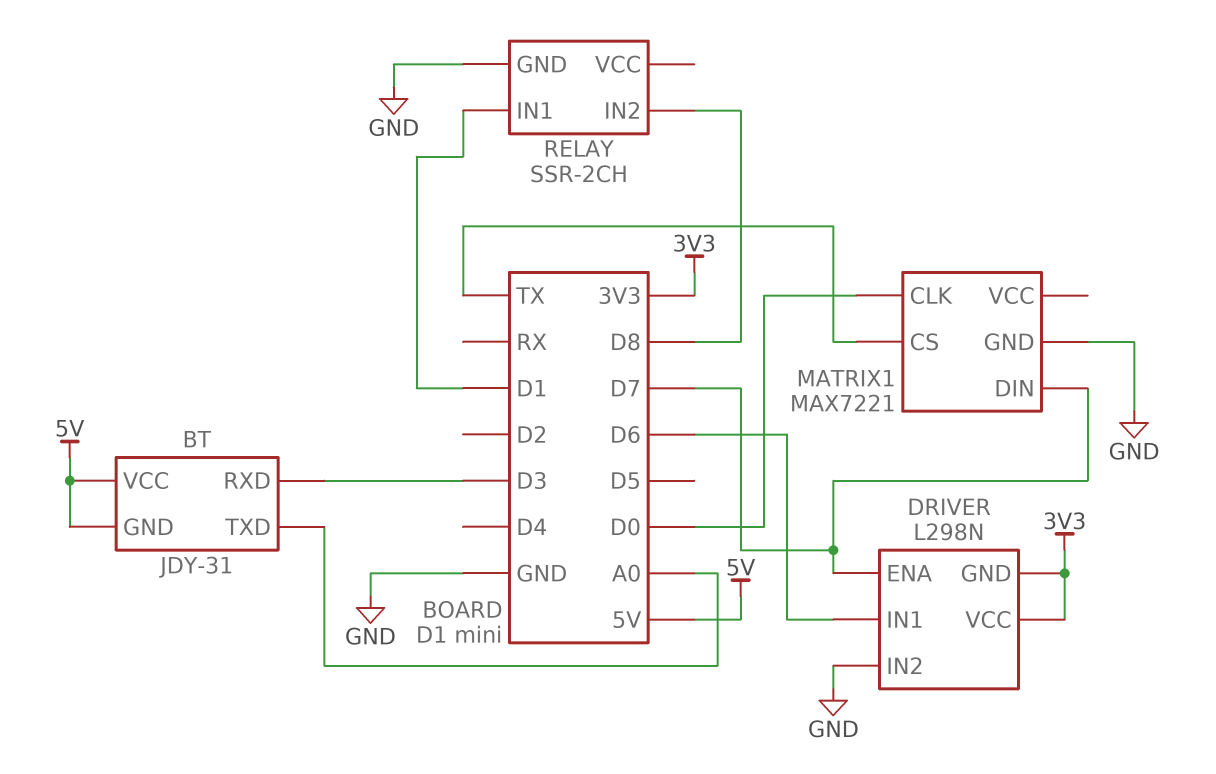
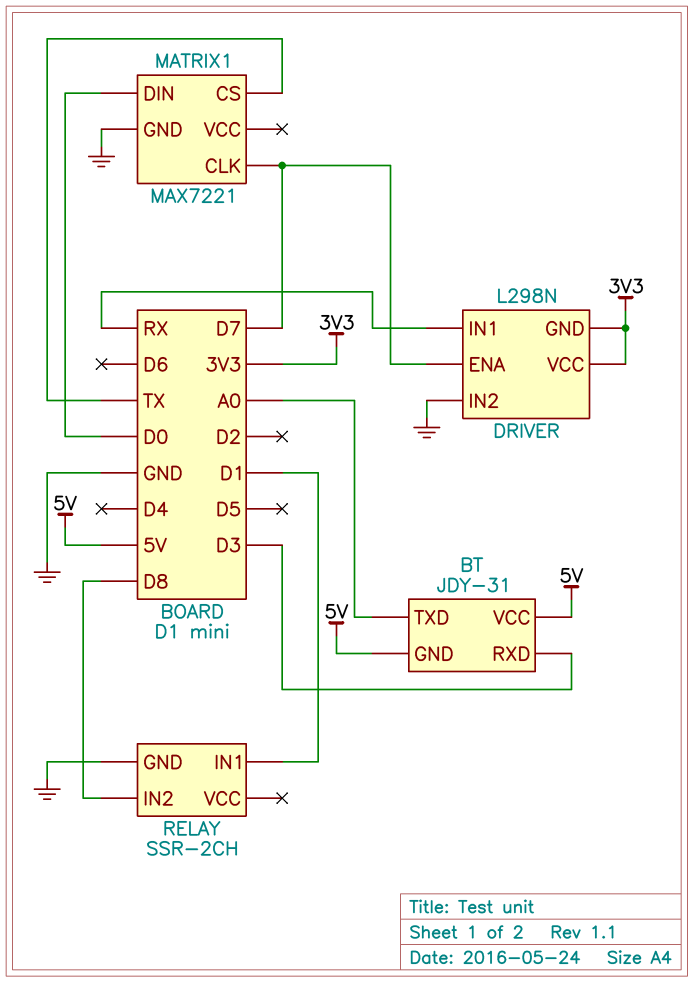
DRIVER pin IN1: D6 -> RX
MATRIX1 pin CLK: D0 -> D7
MATRIX1 pin DIN: D7 -> D0

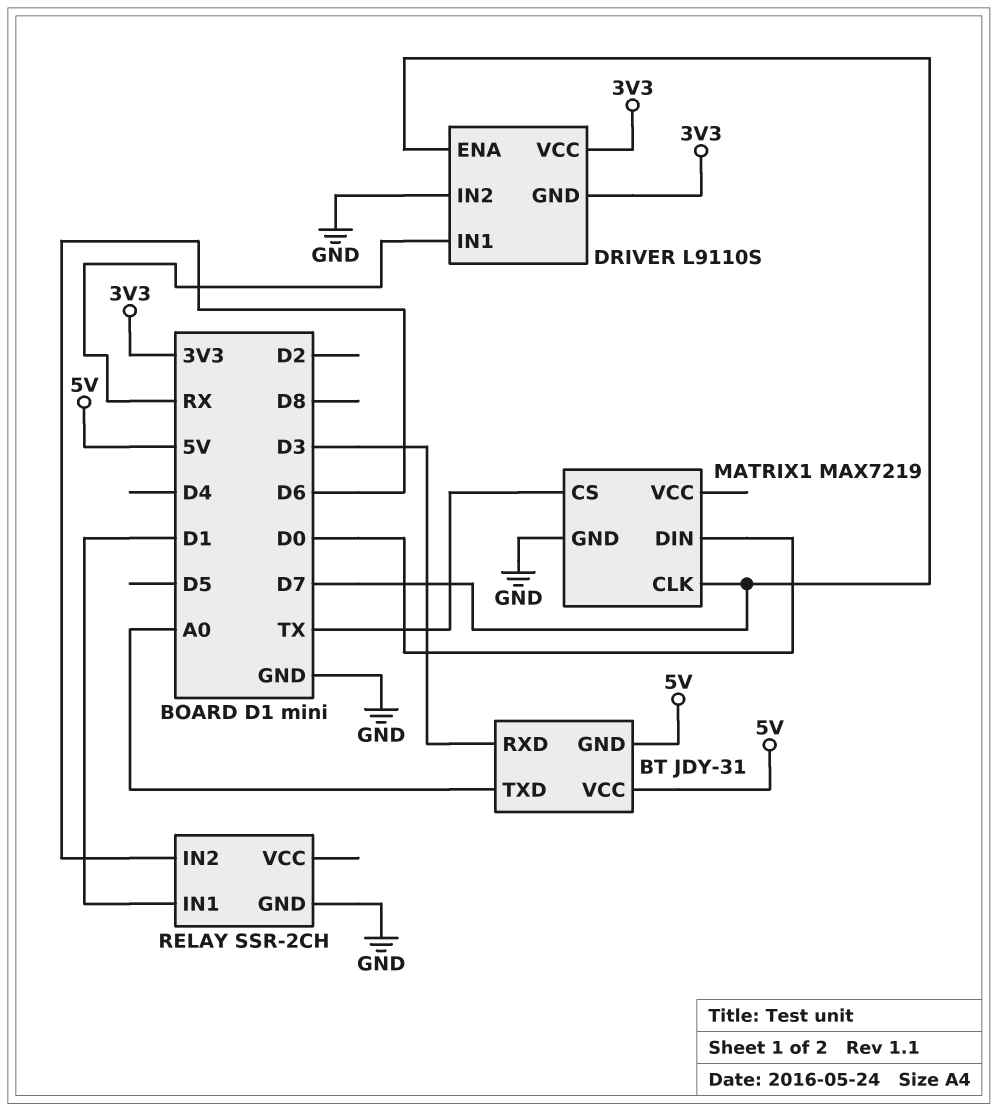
DRIVER: L298N -> L9110S
MATRIX1: MAX7221 -> MAX7219
RELAY pin IN2: D8 -> D6

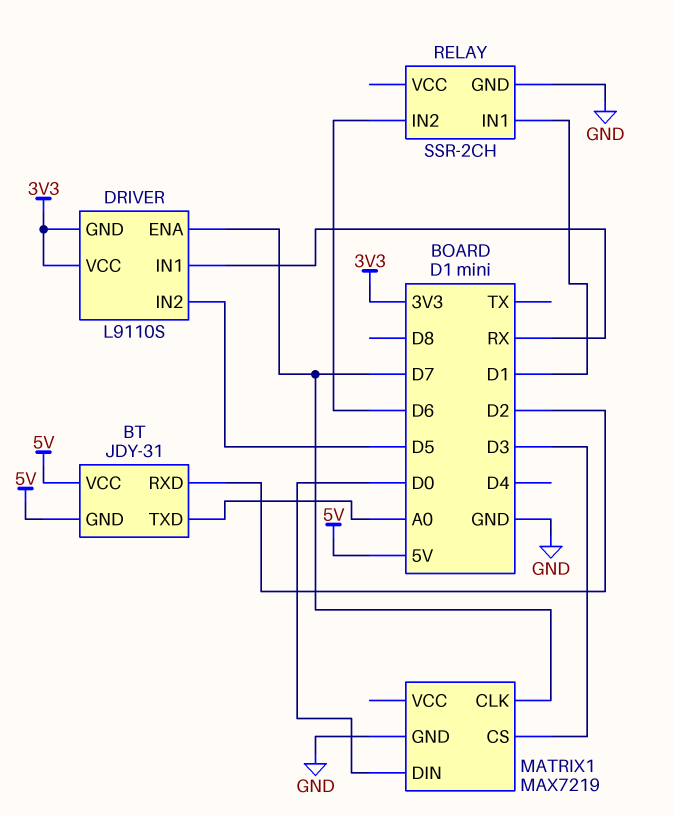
BT pin RXD: D3 -> D2
DRIVER pin IN2: GND -> D5
MATRIX1 pin CS: TX -> D3

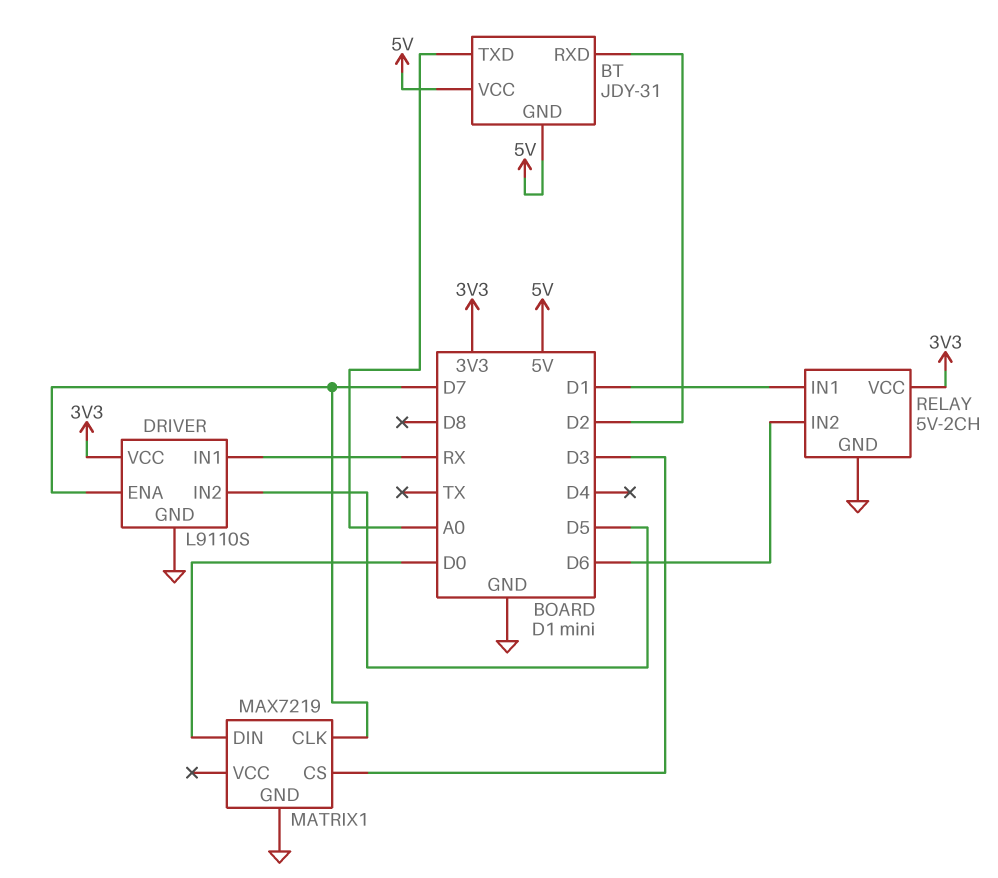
DRIVER pin GND: 3V3 -> GND
RELAY: SSR-2CH -> 5V-2CH
RELAY pin VCC: none -> 3V3

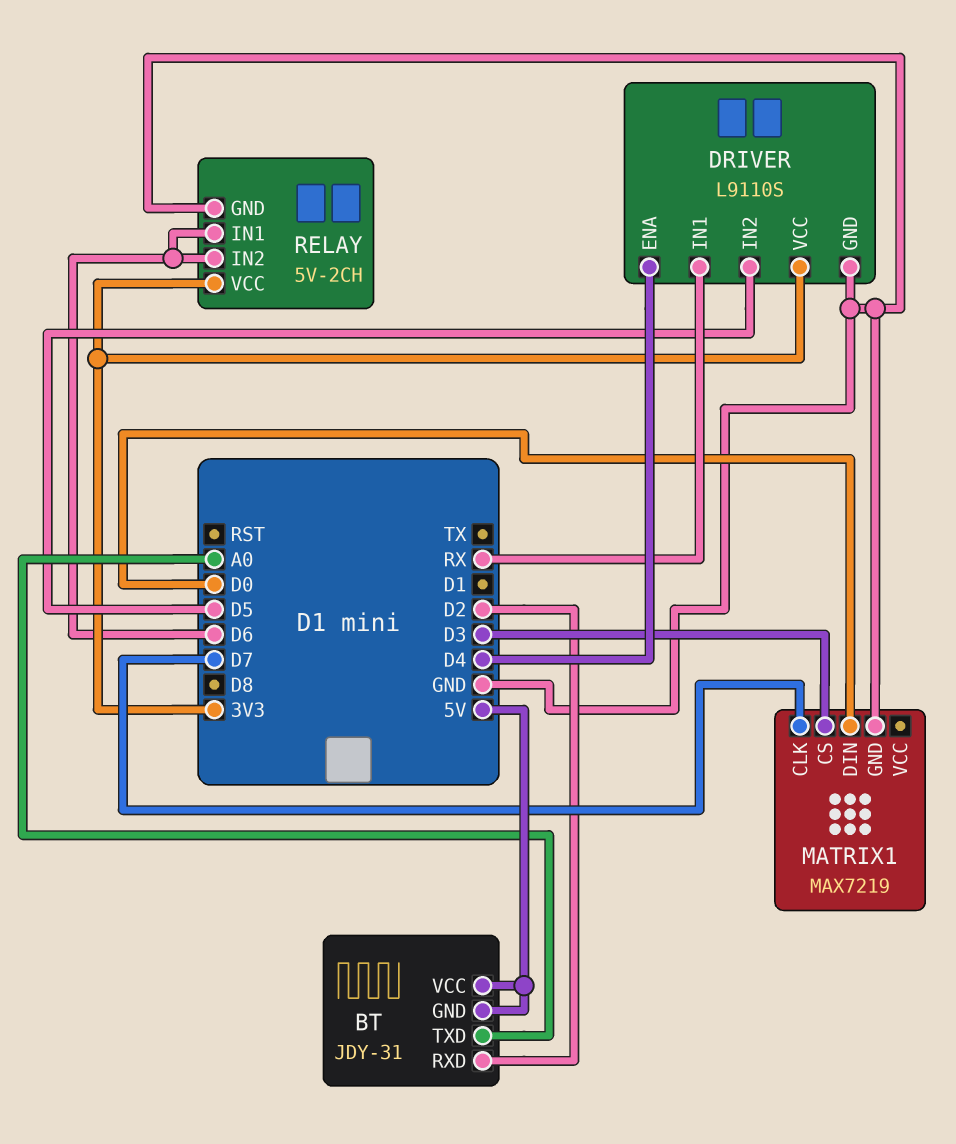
DRIVER pin ENA: D7 -> D4
RELAY pin IN1: D1 -> D6

